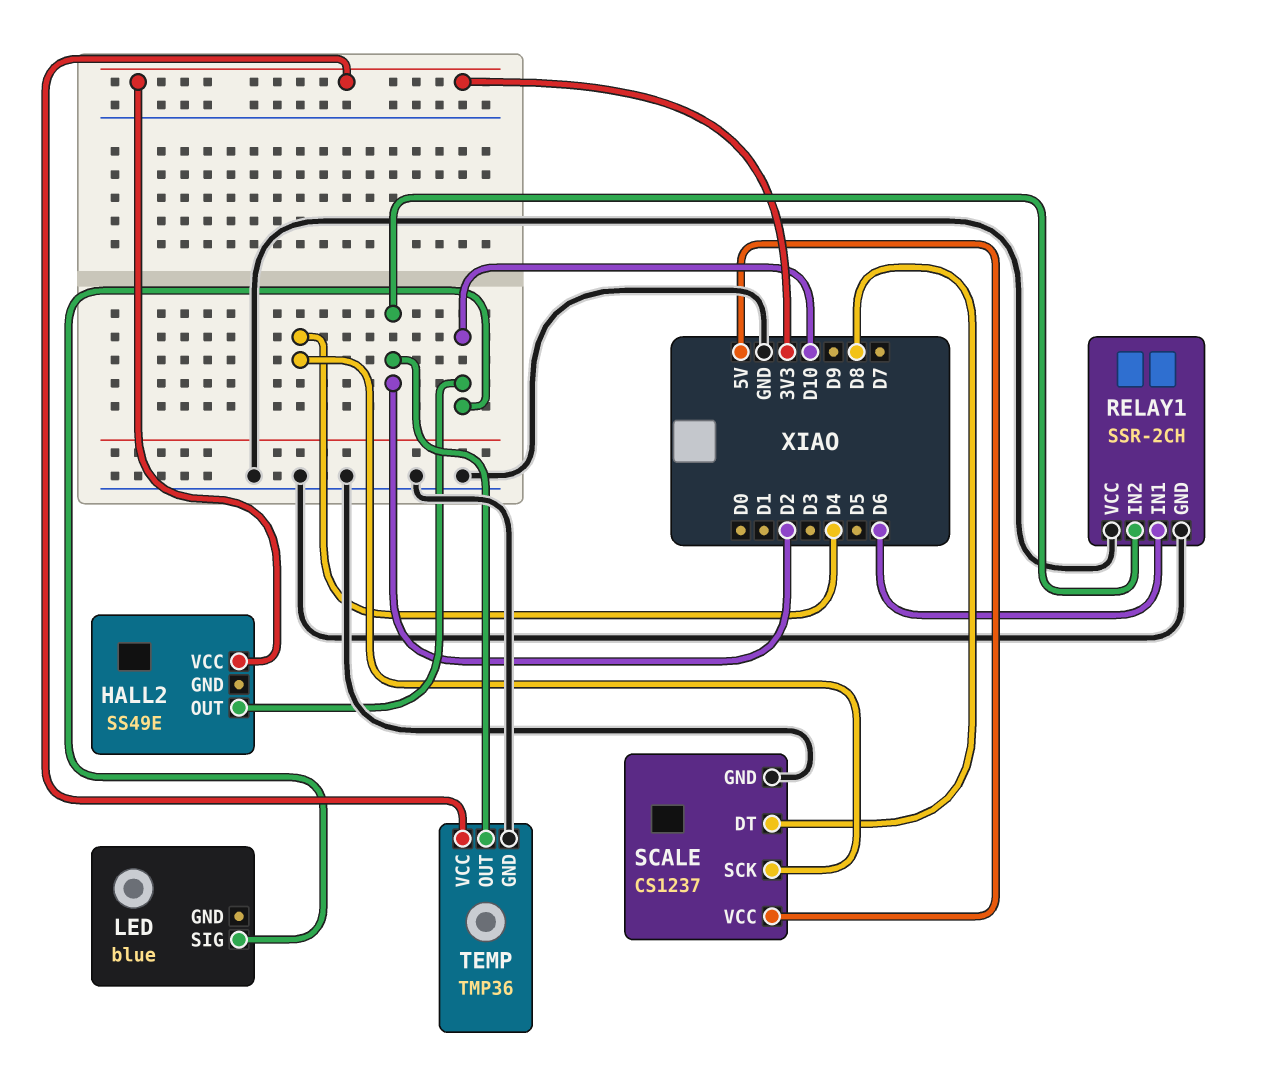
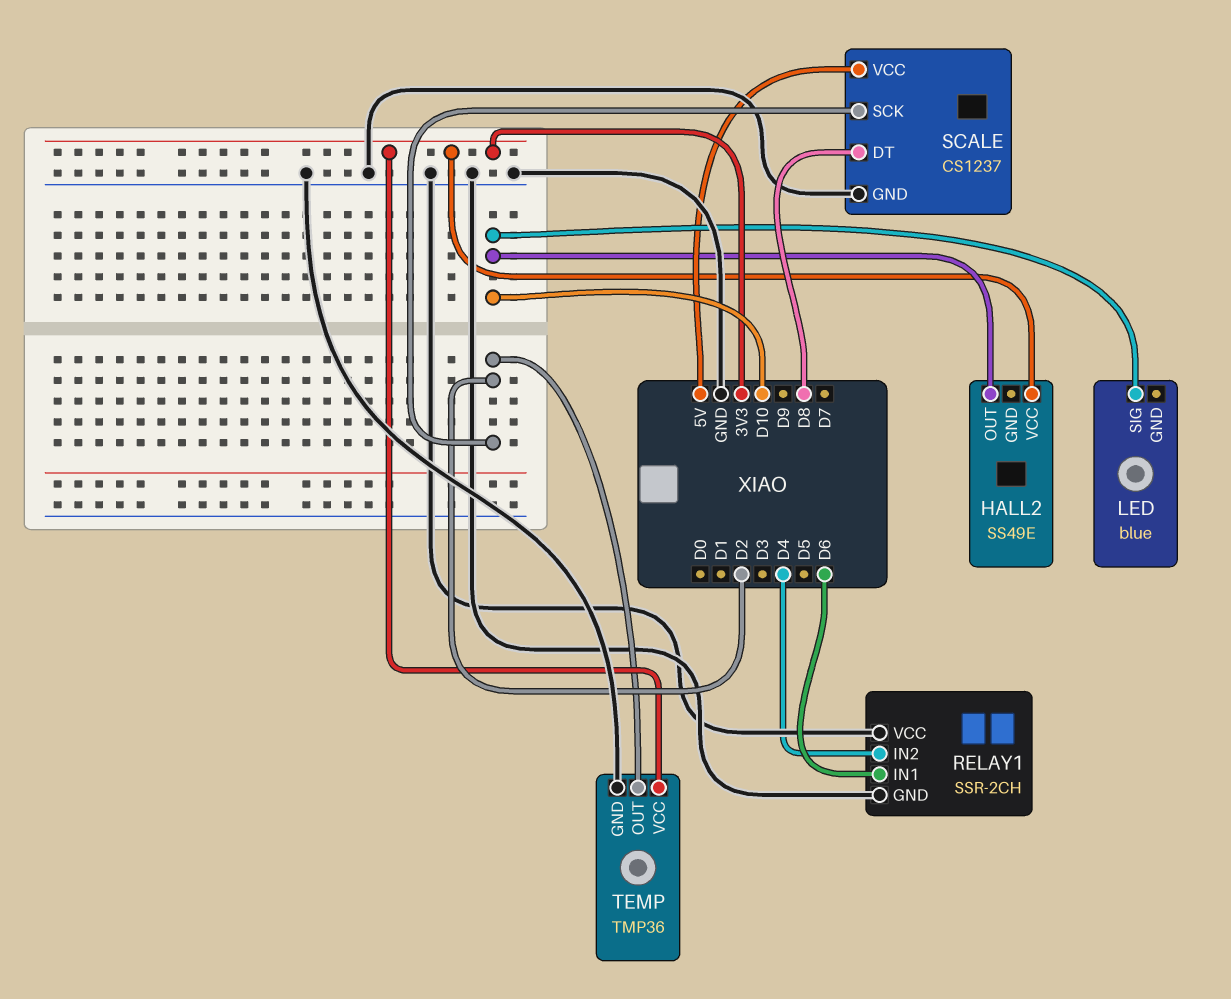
RELAY1 pin IN2: D2 -> D4
SCALE pin SCK: D4 -> D2

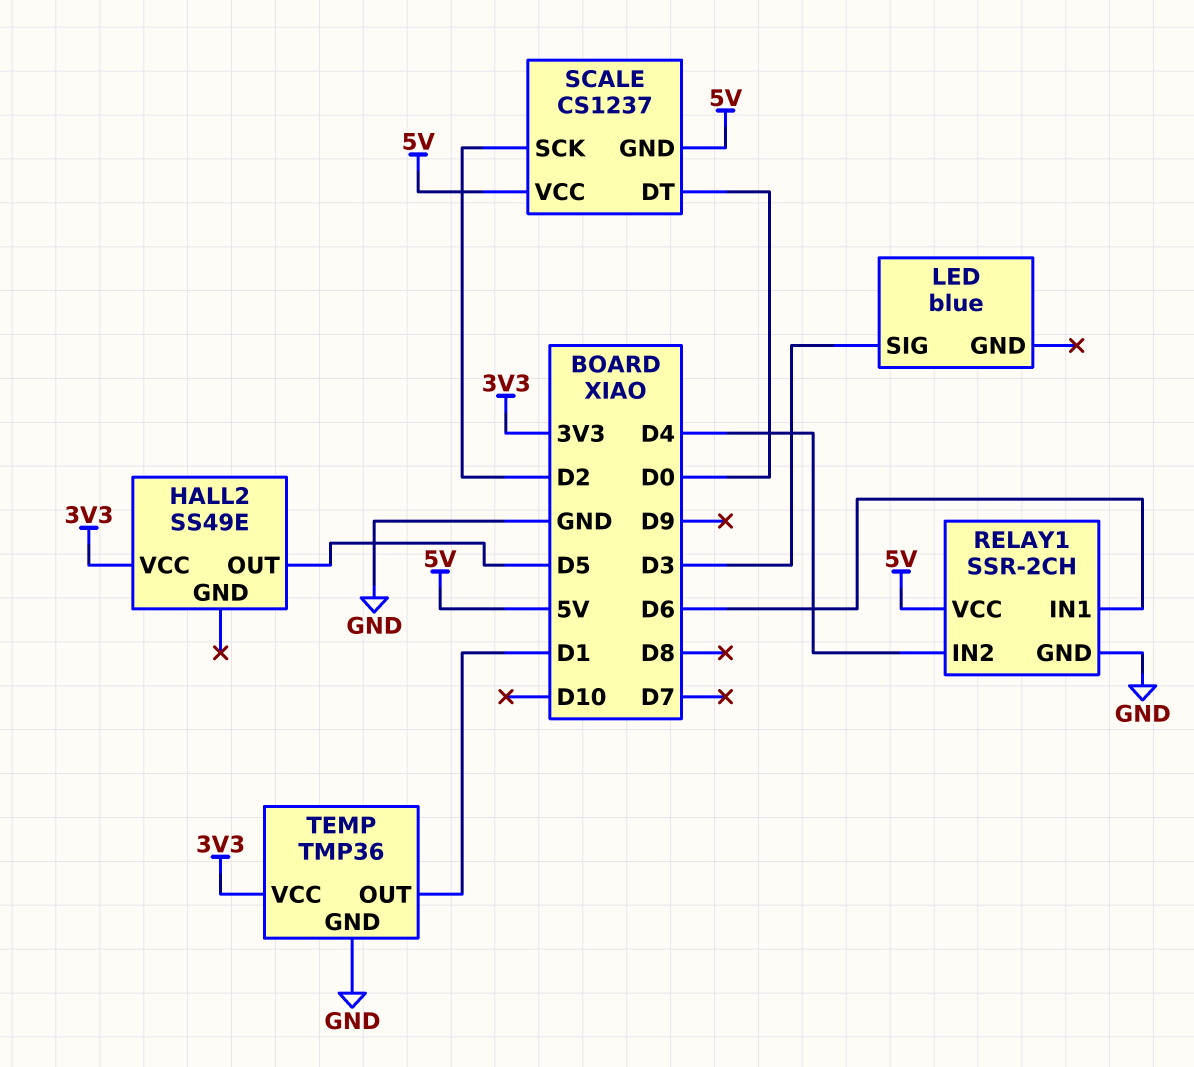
HALL2 pin OUT: D10 -> D5
LED pin SIG: D10 -> D3
RELAY1 pin VCC: GND -> 5V
SCALE pin DT: D8 -> D0
SCALE pin GND: GND -> 5V
TEMP pin OUT: D2 -> D1

